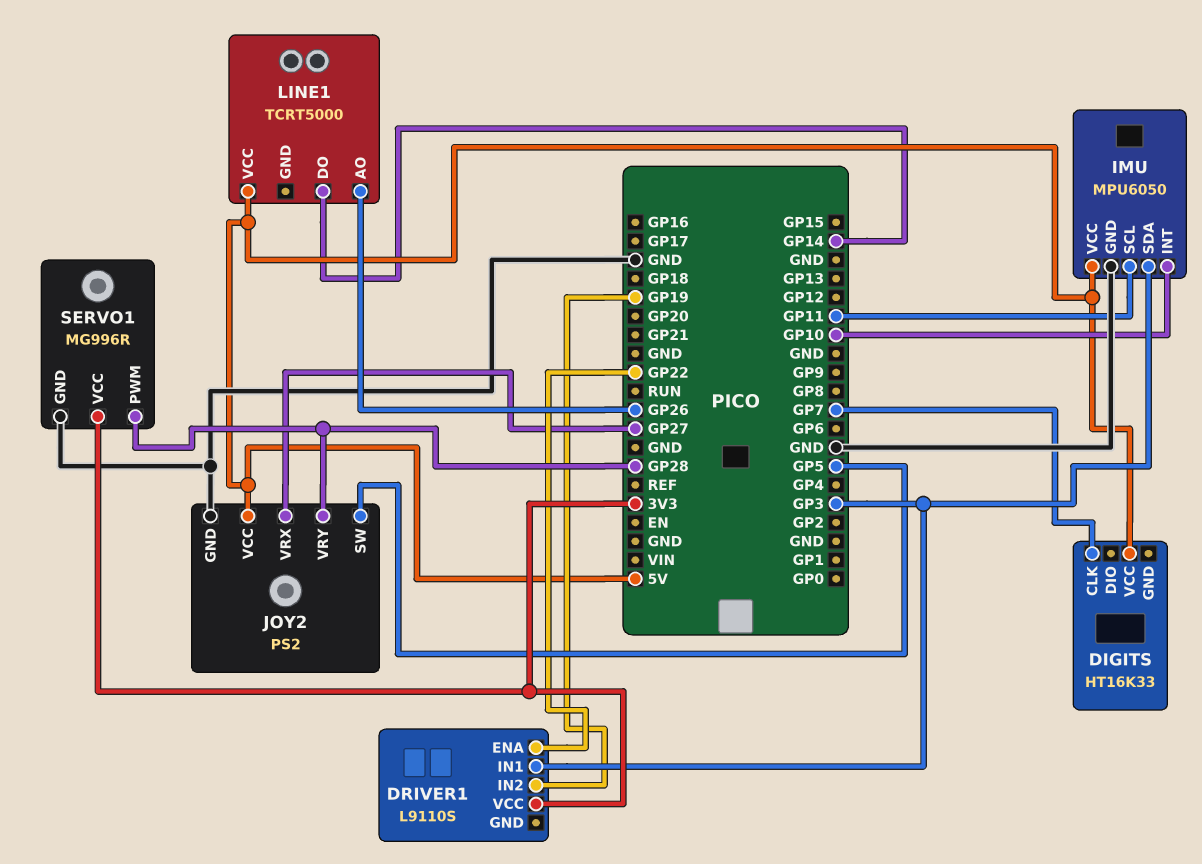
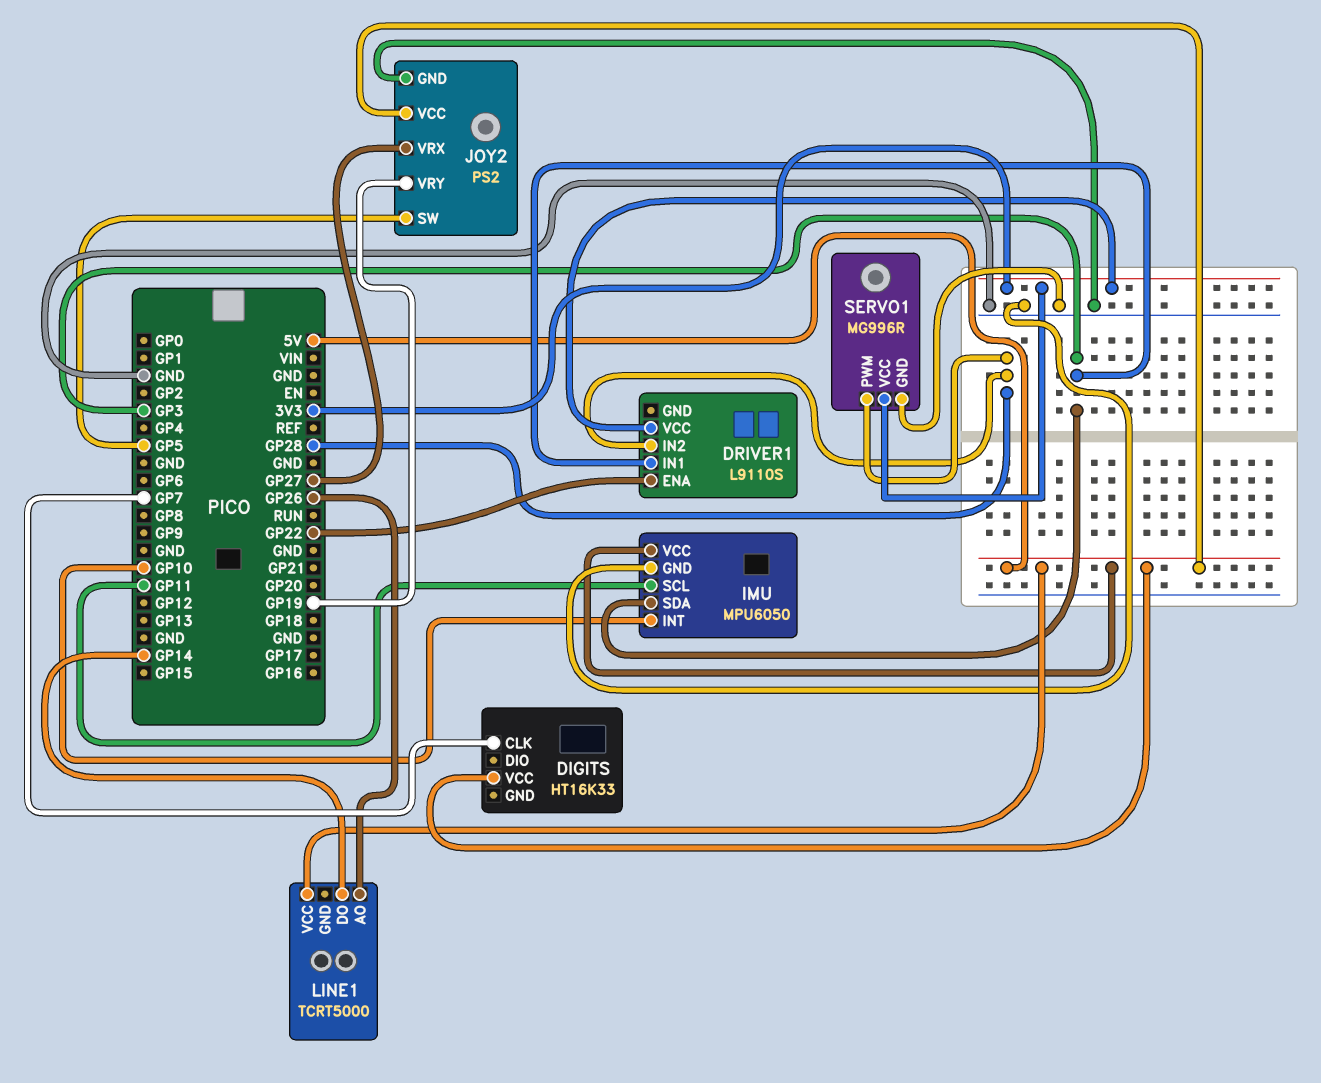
DRIVER1 pin IN2: GP19 -> GP28
JOY2 pin VRY: GP28 -> GP19

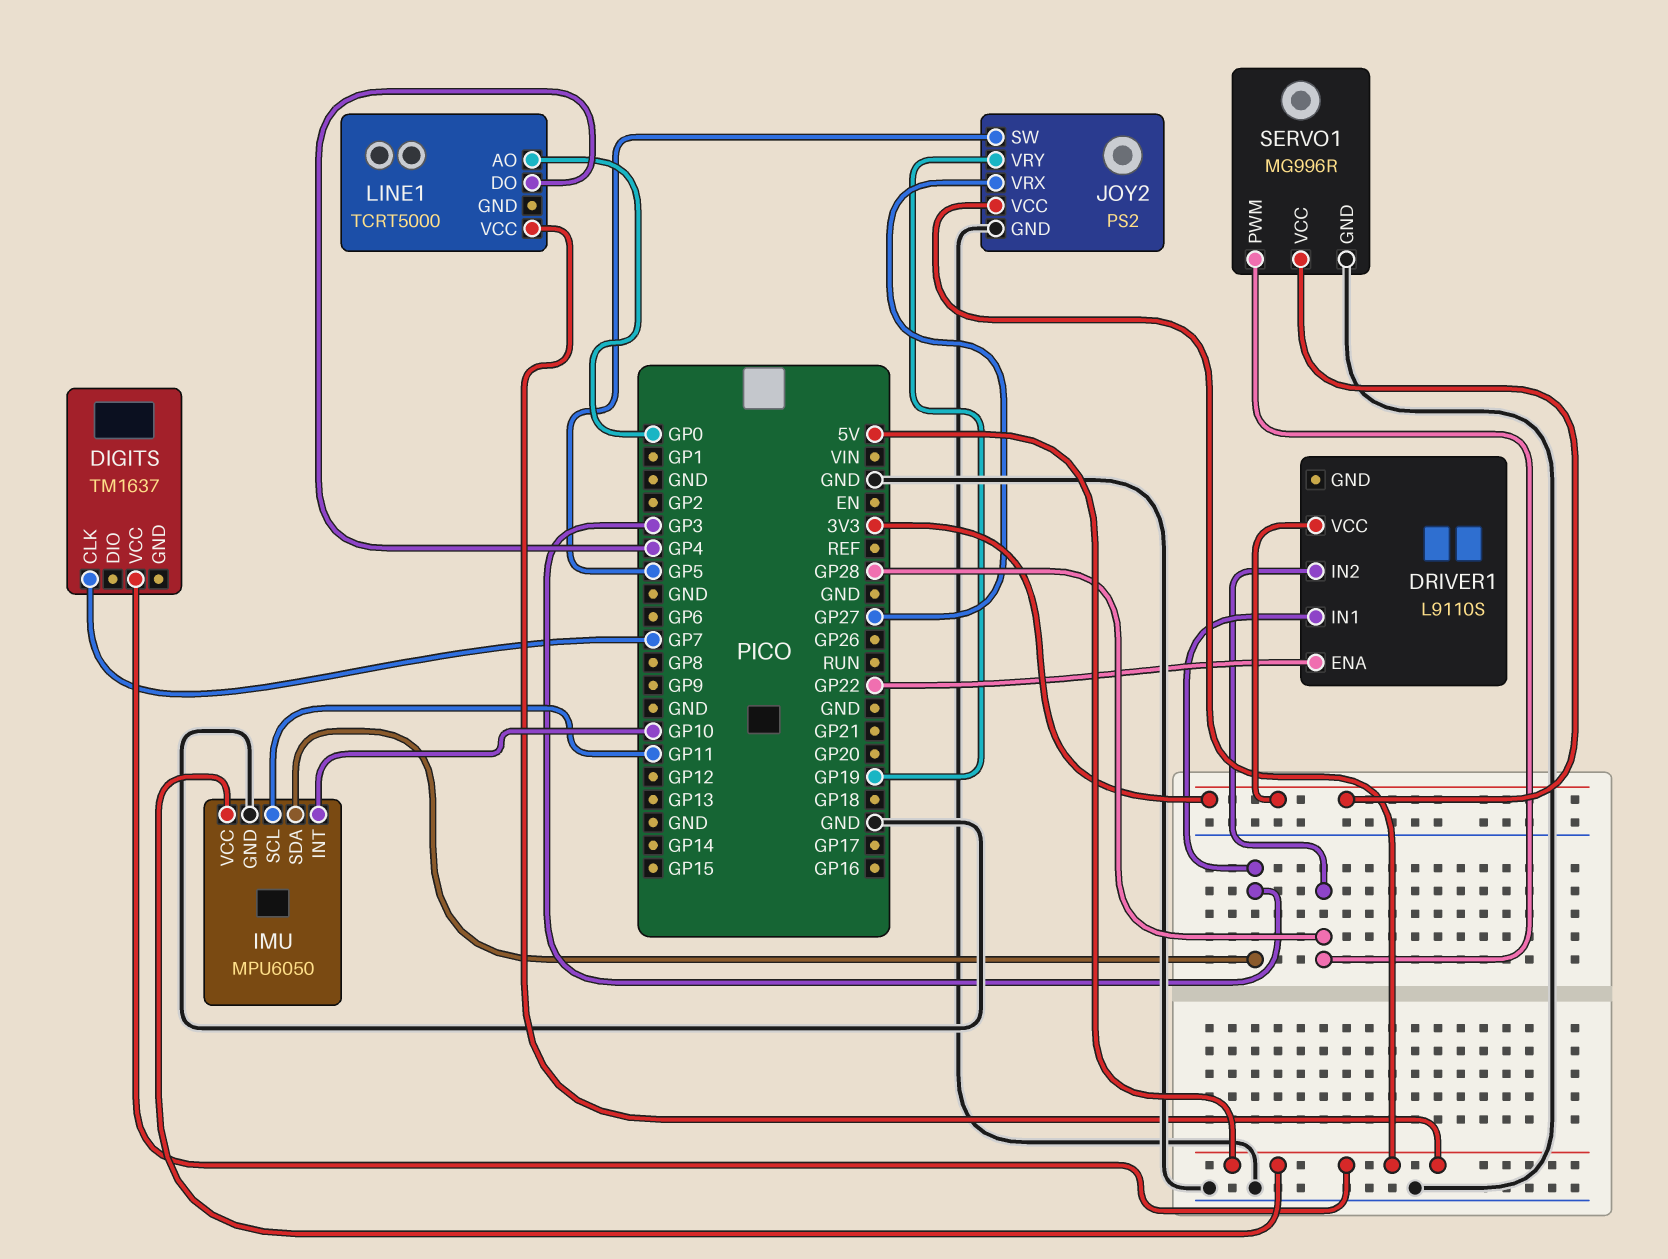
DIGITS: HT16K33 -> TM1637
LINE1 pin AO: GP26 -> GP0
LINE1 pin DO: GP14 -> GP4

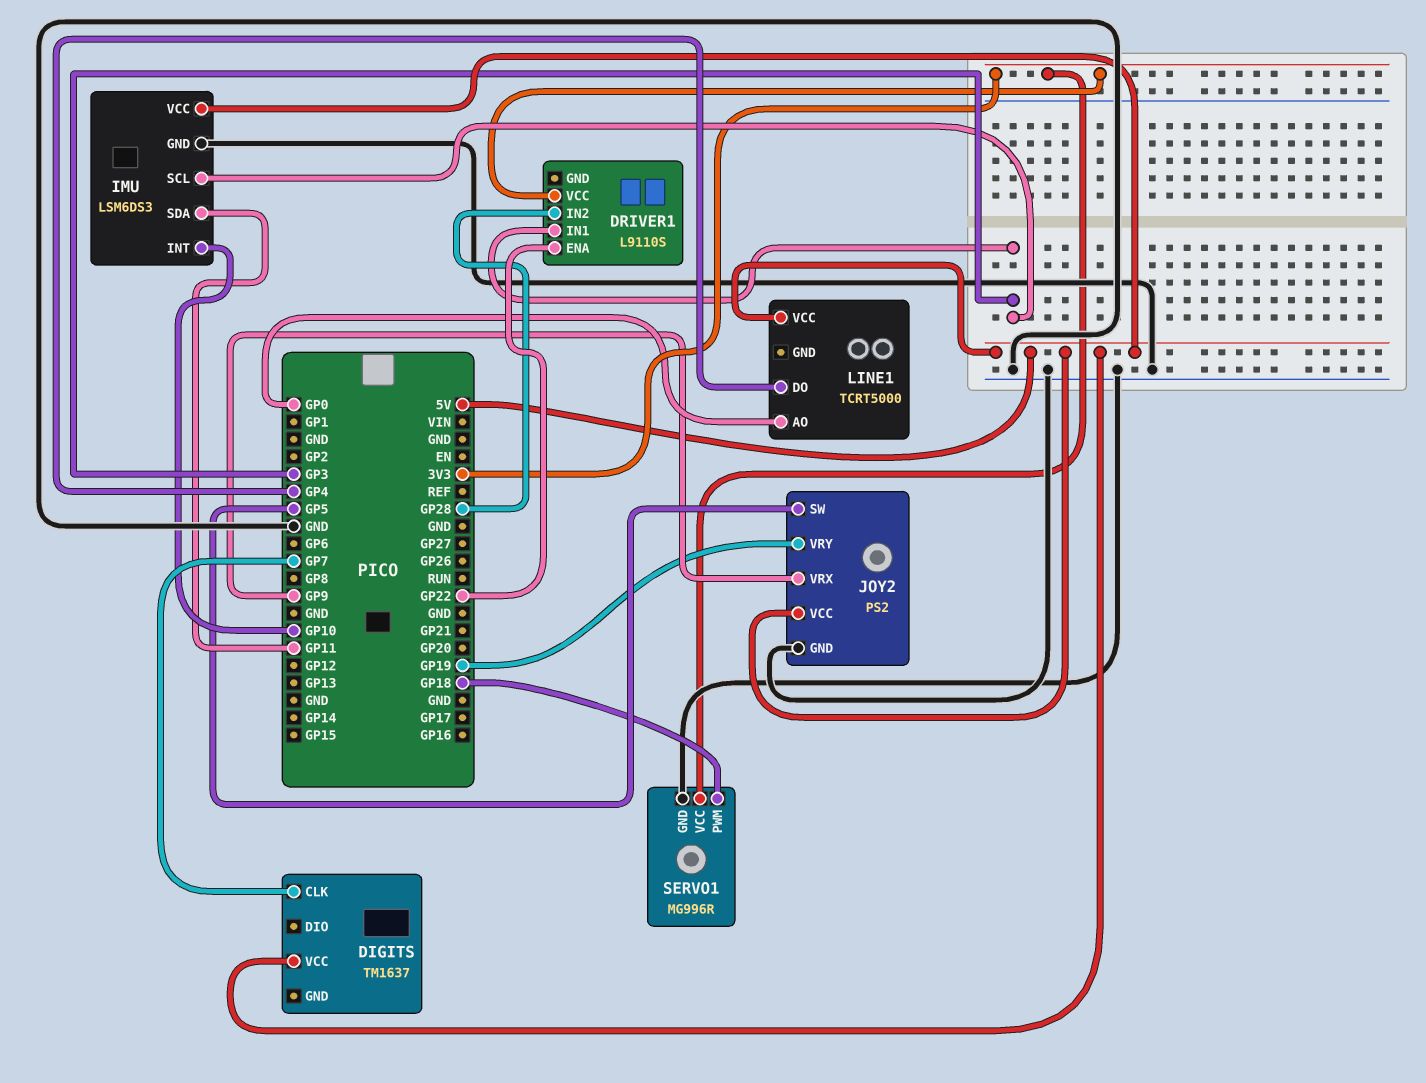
IMU: MPU6050 -> LSM6DS3
IMU pin SCL: GP11 -> GP3
IMU pin SDA: GP3 -> GP11
JOY2 pin VRX: GP27 -> GP9
SERVO1 pin PWM: GP28 -> GP18

